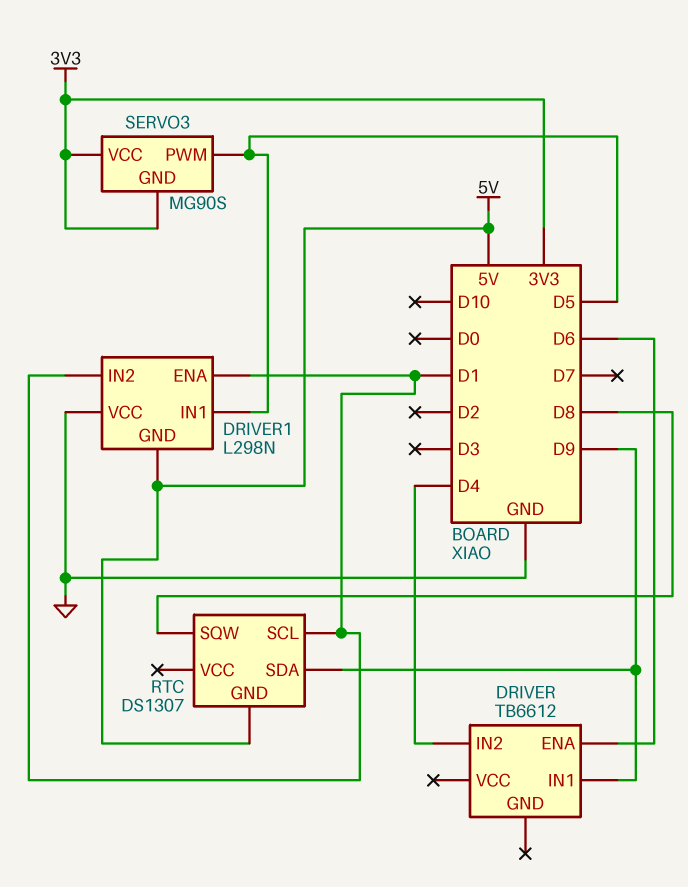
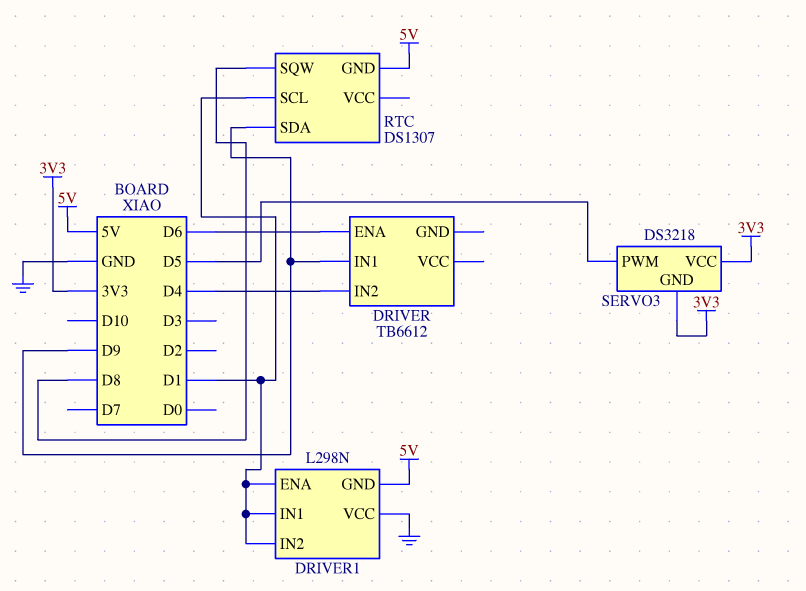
DRIVER1 pin IN1: D5 -> D1
SERVO3: MG90S -> DS3218

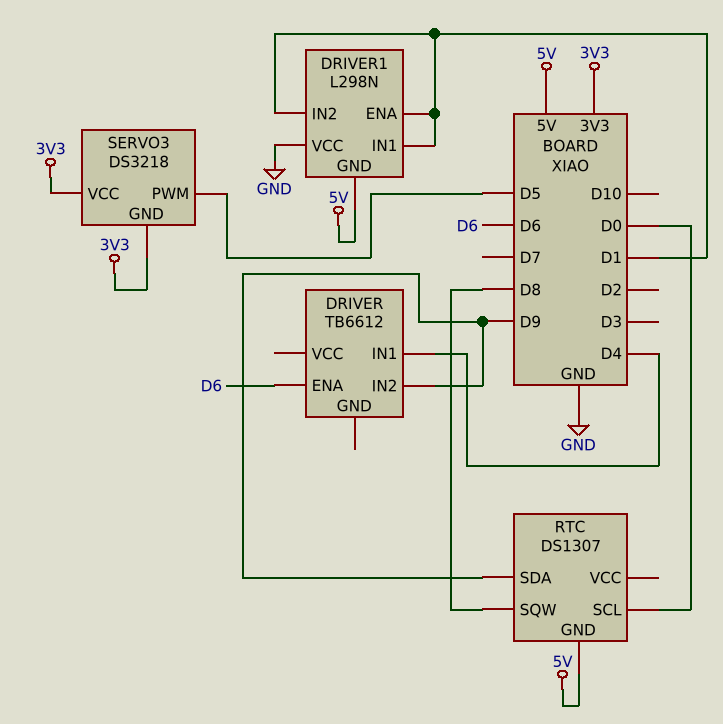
DRIVER pin IN1: D9 -> D4
DRIVER pin IN2: D4 -> D9
RTC pin SCL: D1 -> D0

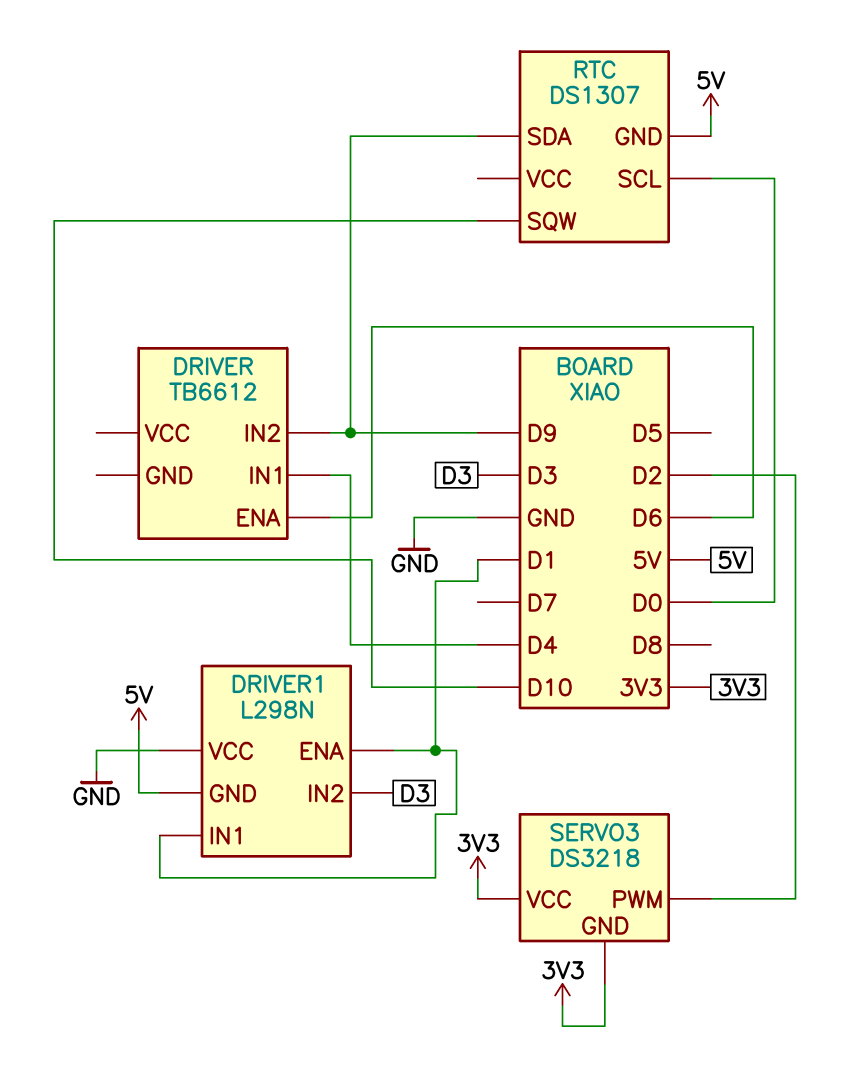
DRIVER1 pin IN2: D1 -> D3
RTC pin SQW: D8 -> D10
SERVO3 pin PWM: D5 -> D2

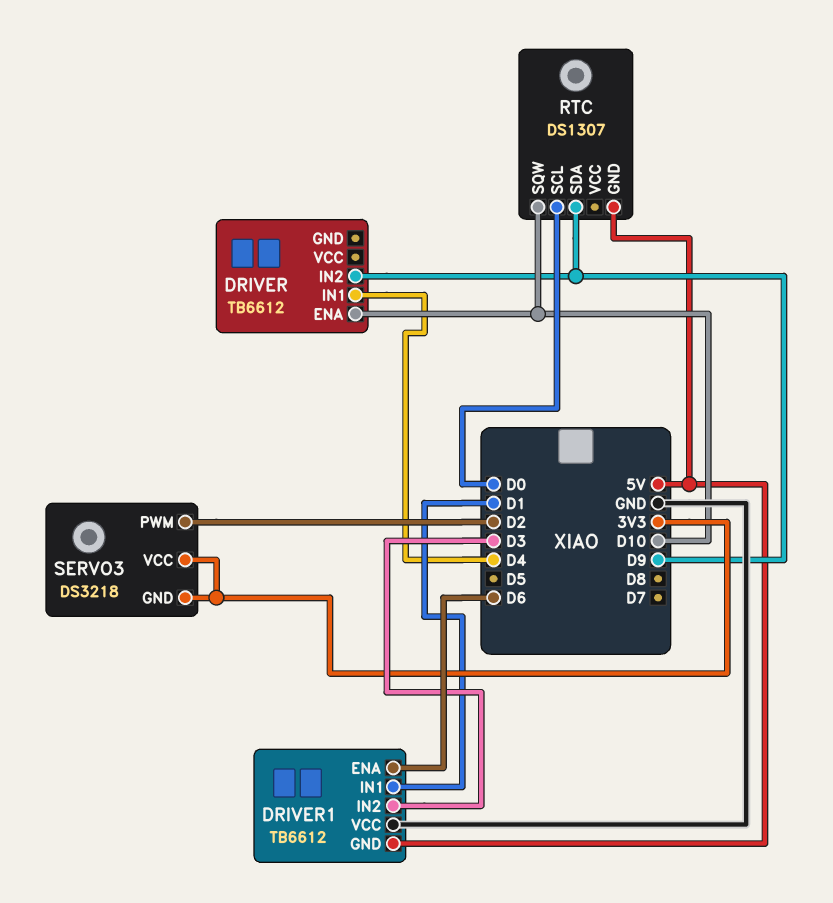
DRIVER pin ENA: D6 -> D10
DRIVER1: L298N -> TB6612
DRIVER1 pin ENA: D1 -> D6

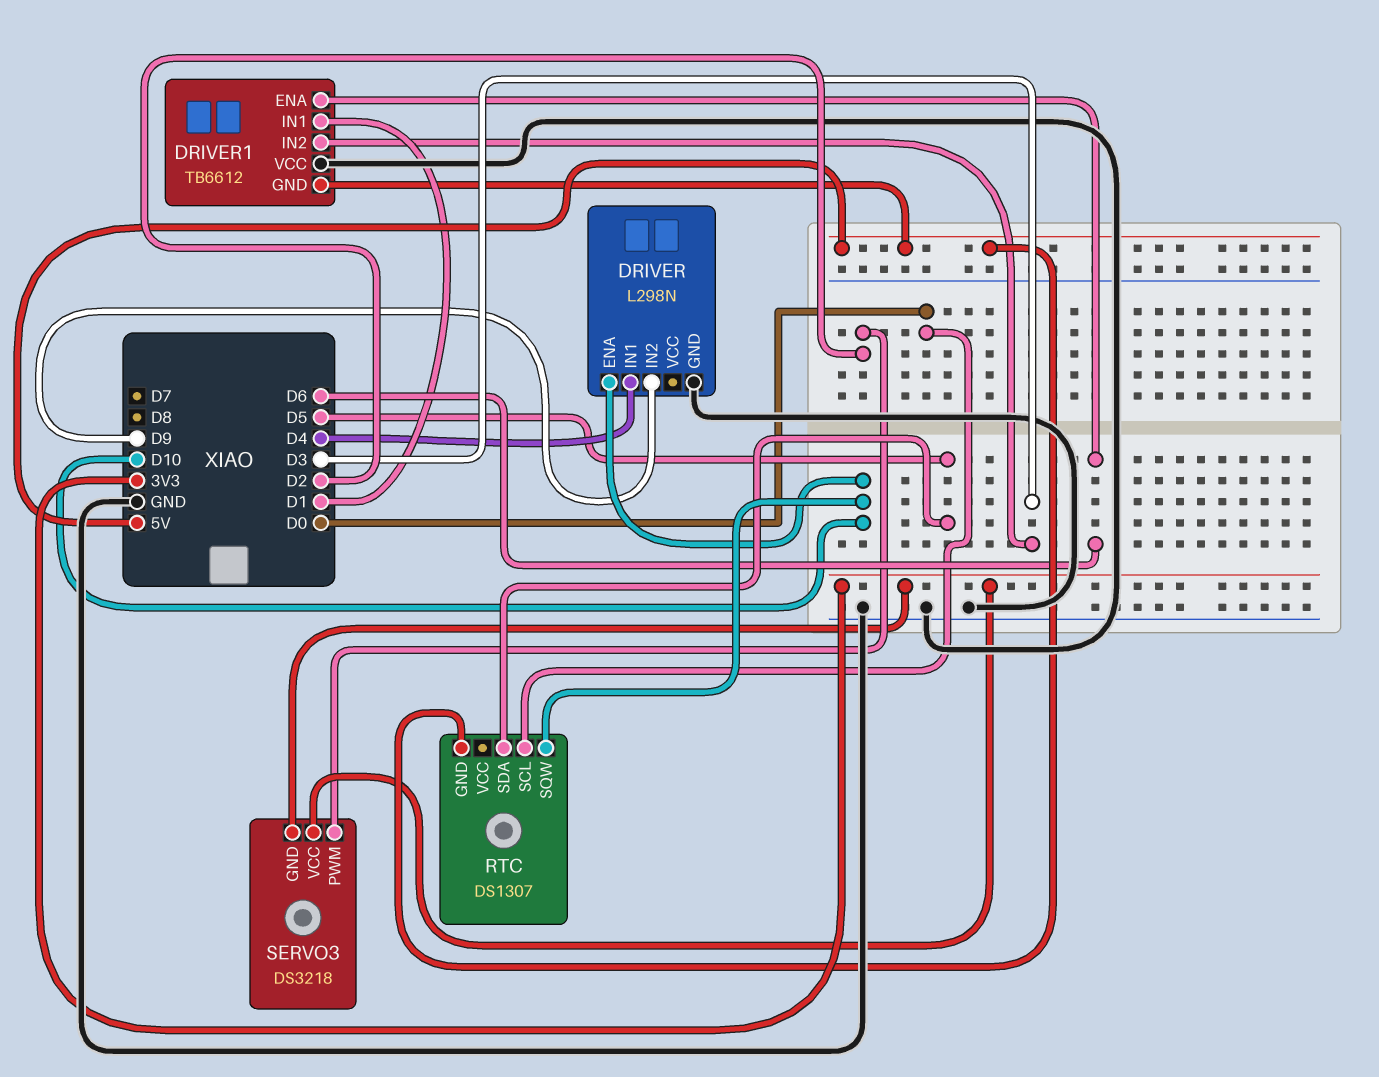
DRIVER: TB6612 -> L298N
DRIVER pin GND: none -> GND
RTC pin SDA: D9 -> D5

